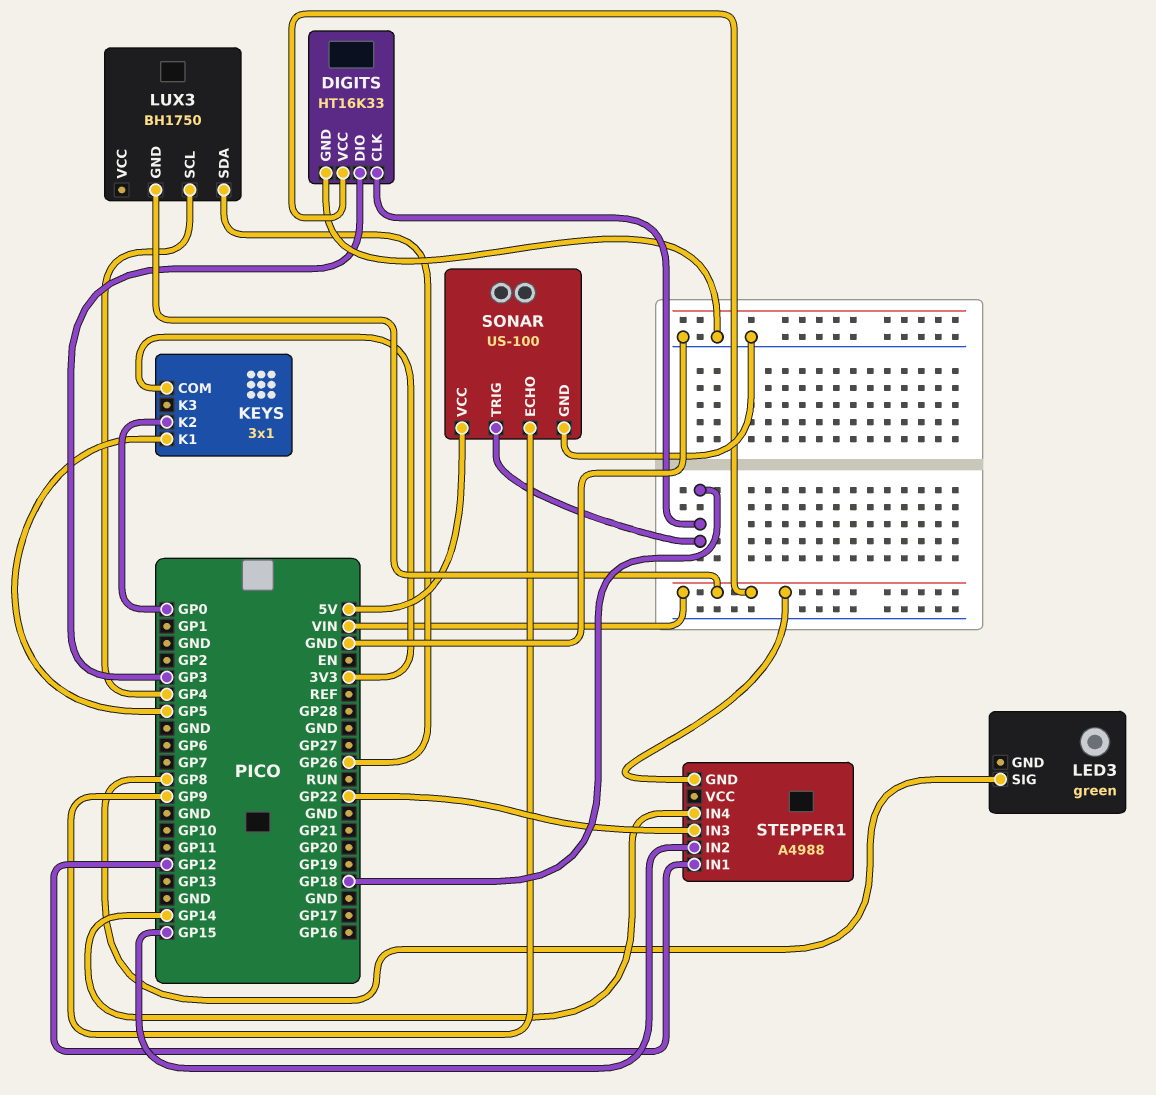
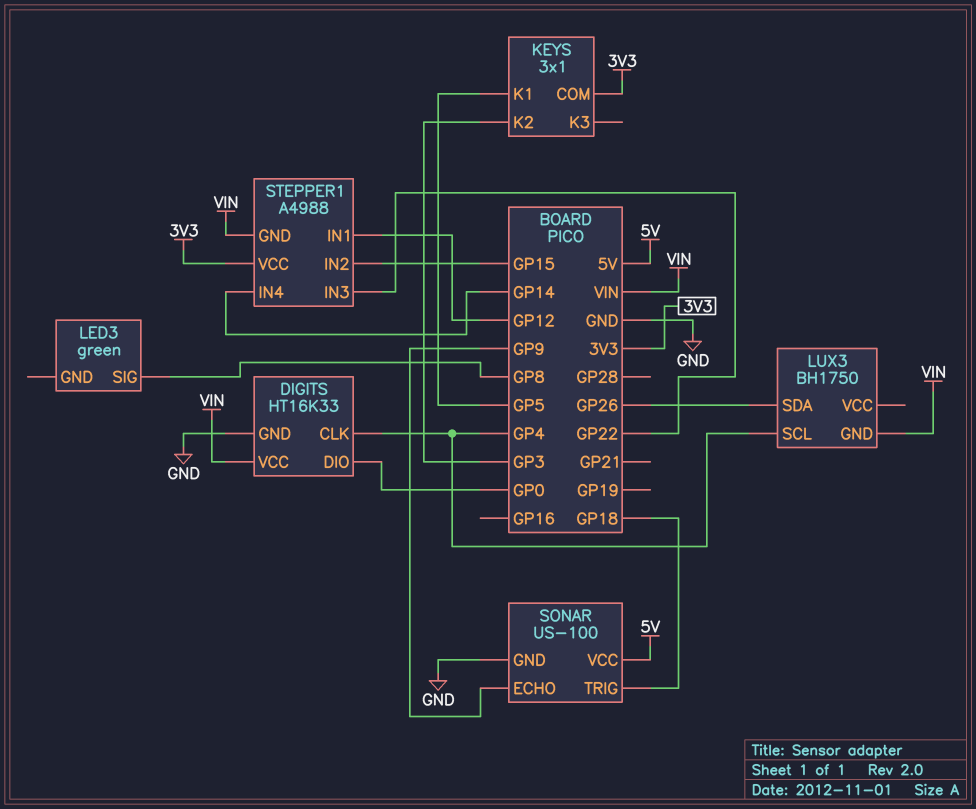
DIGITS pin CLK: GP18 -> GP4
DIGITS pin DIO: GP3 -> GP0
KEYS pin K2: GP0 -> GP3
STEPPER1 pin VCC: none -> 3V3

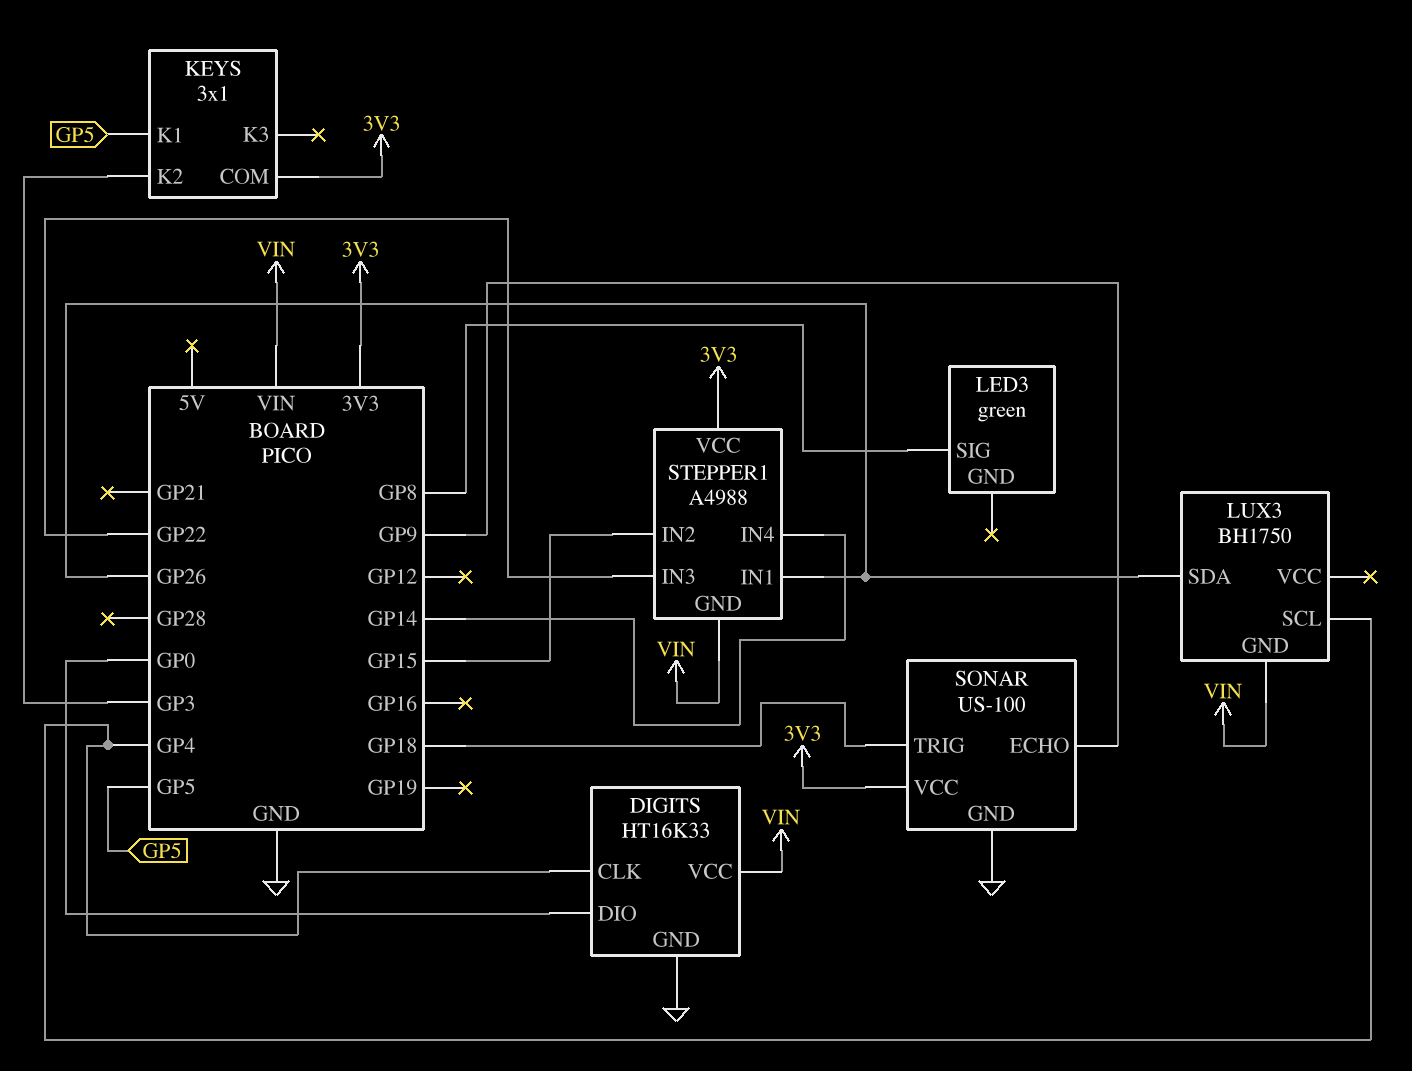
SONAR pin VCC: 5V -> 3V3
STEPPER1 pin IN1: GP12 -> GP26

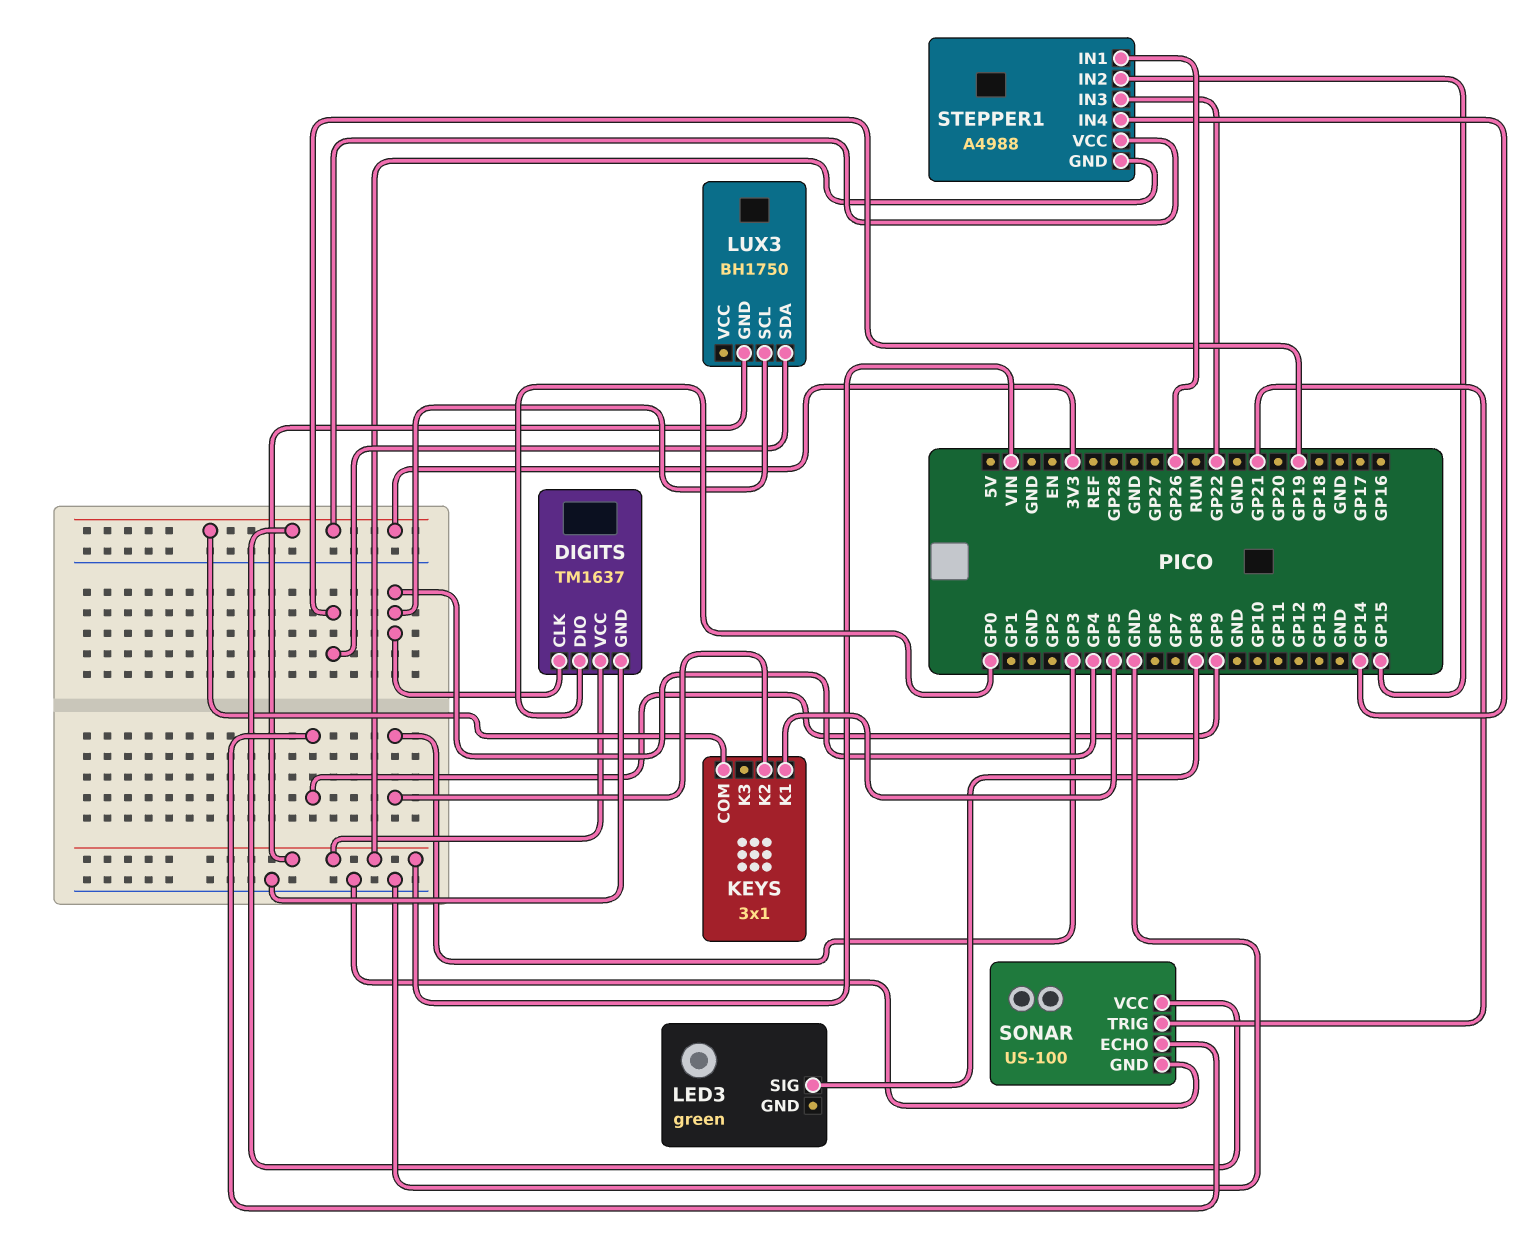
DIGITS: HT16K33 -> TM1637
LUX3 pin SDA: GP26 -> GP19
SONAR pin TRIG: GP18 -> GP21

